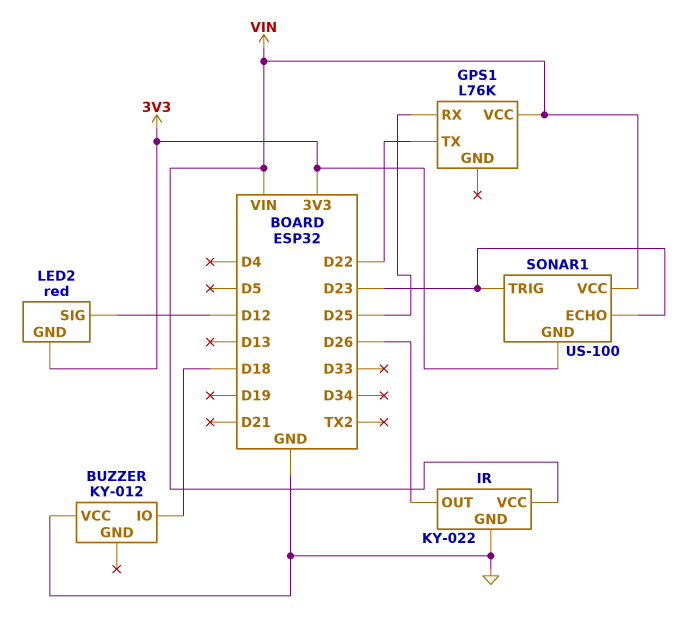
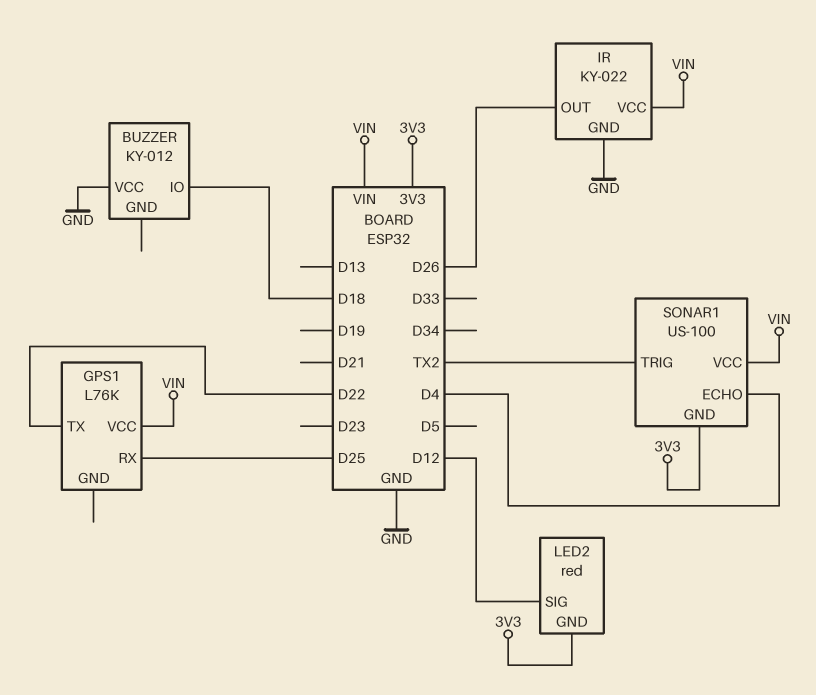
SONAR1 pin ECHO: D23 -> D4
SONAR1 pin TRIG: D23 -> TX2

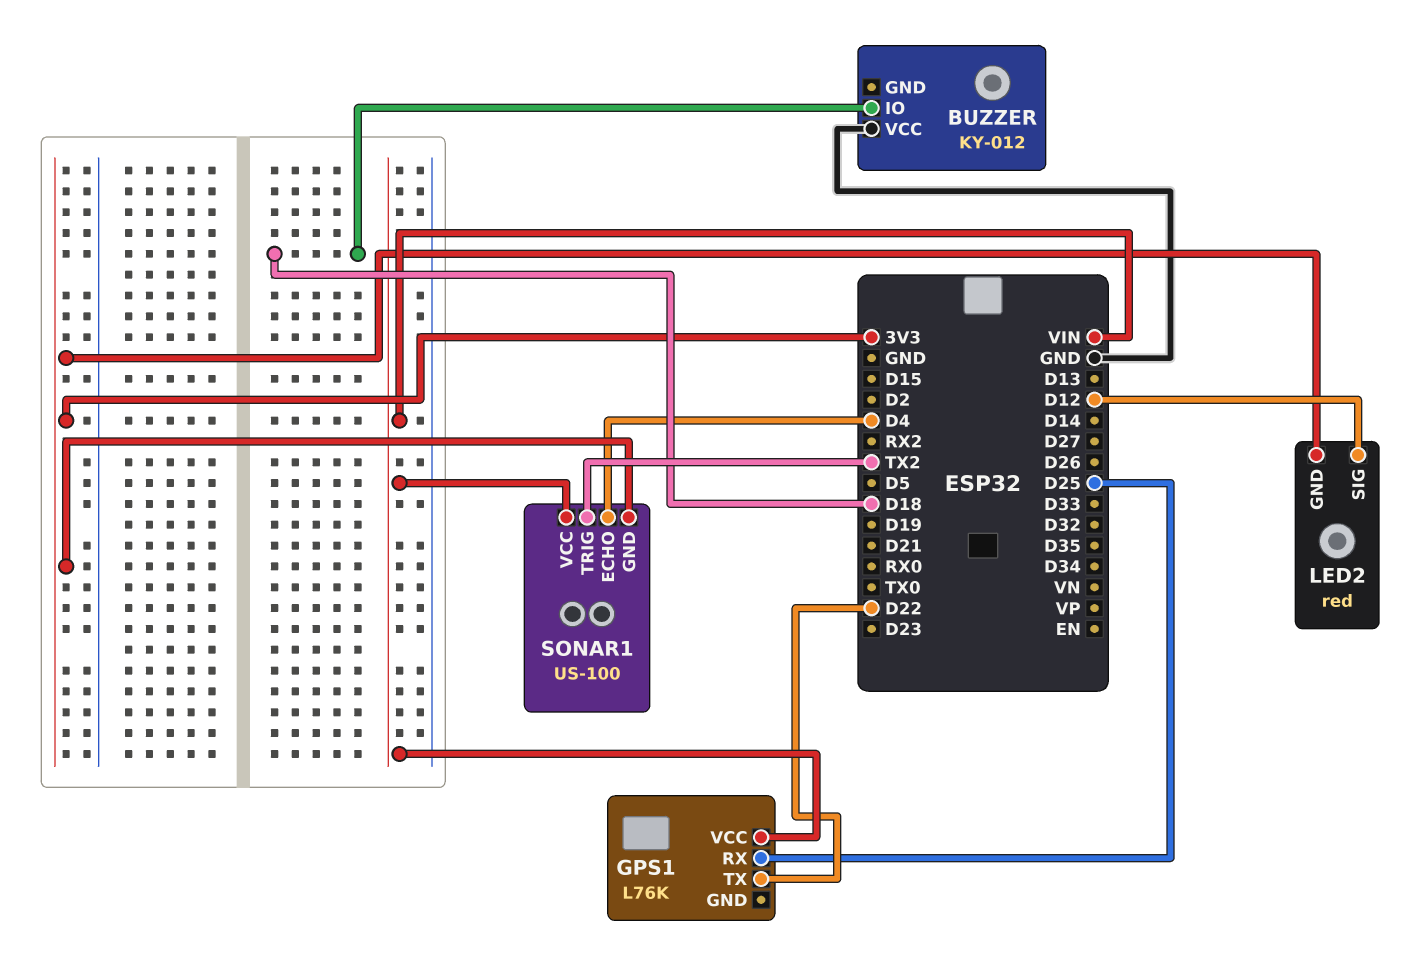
IR: KY-022 -> none
IR pin GND: GND -> none
IR pin OUT: D26 -> none
IR pin VCC: VIN -> none

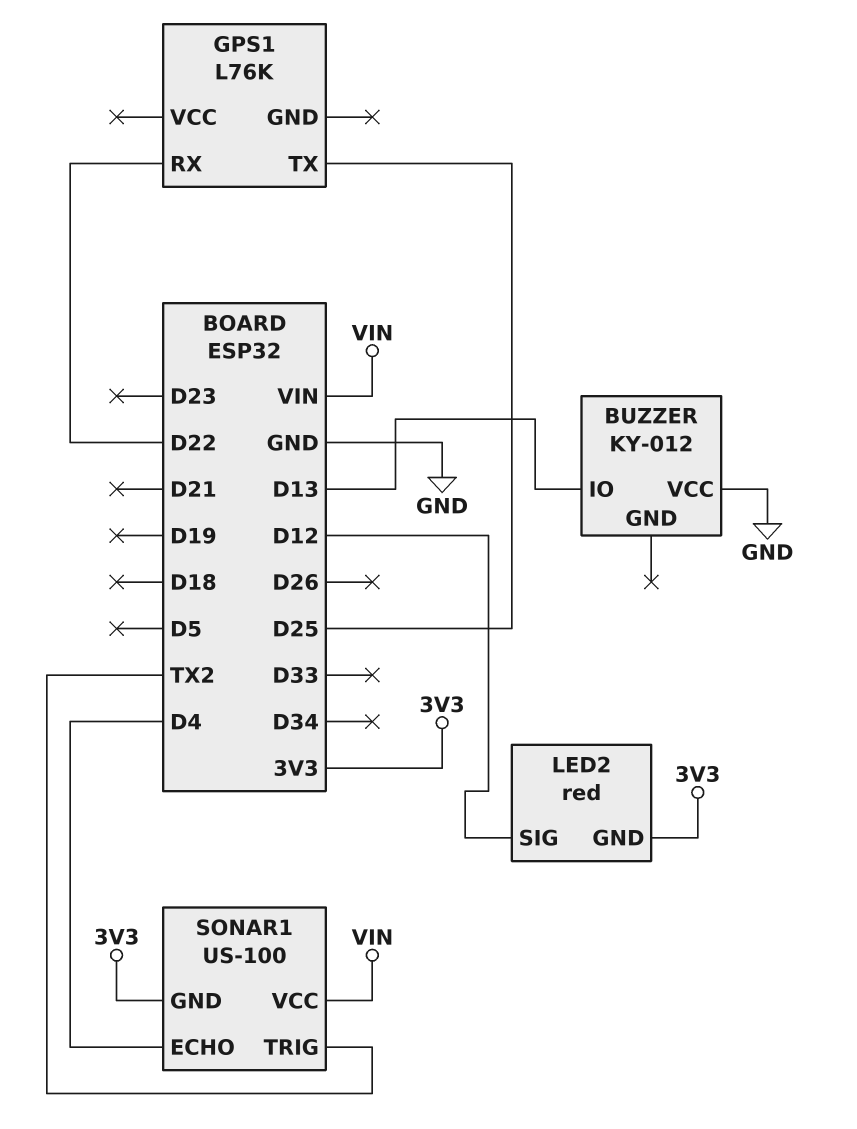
BUZZER pin IO: D18 -> D13
GPS1 pin RX: D25 -> D22
GPS1 pin TX: D22 -> D25
GPS1 pin VCC: VIN -> none

